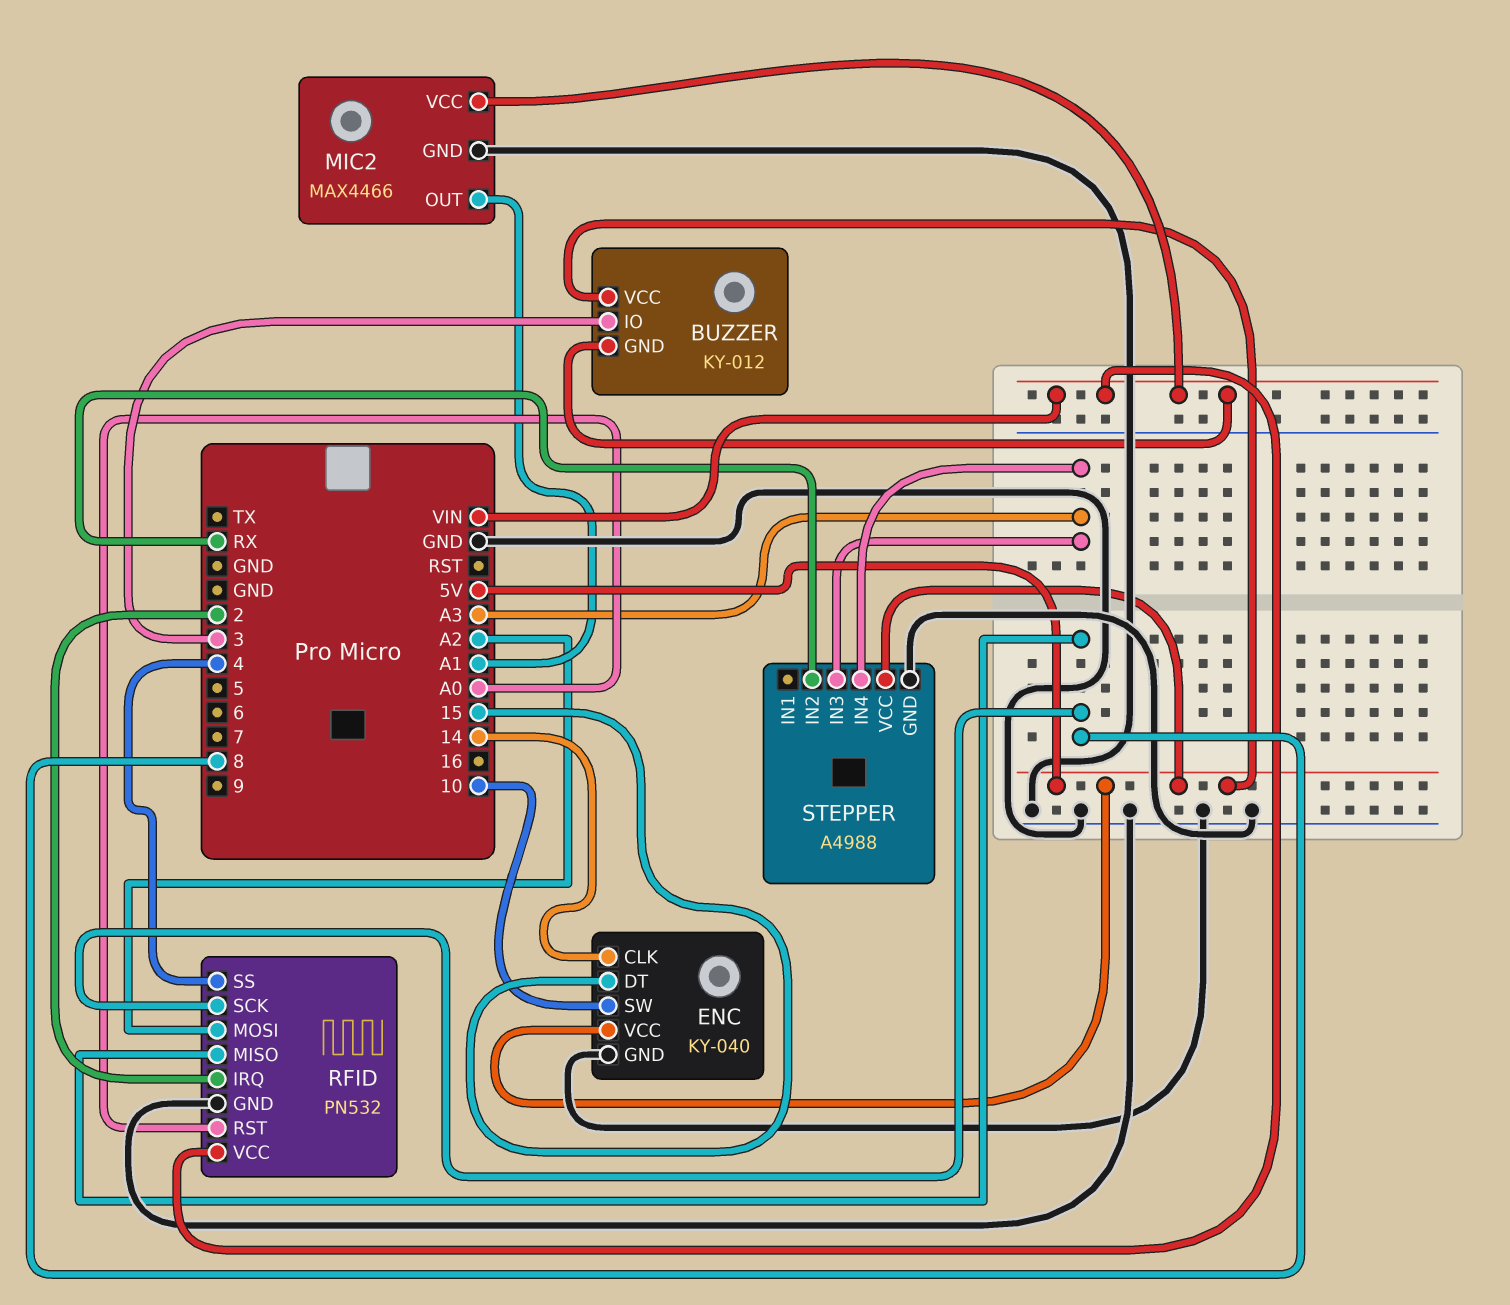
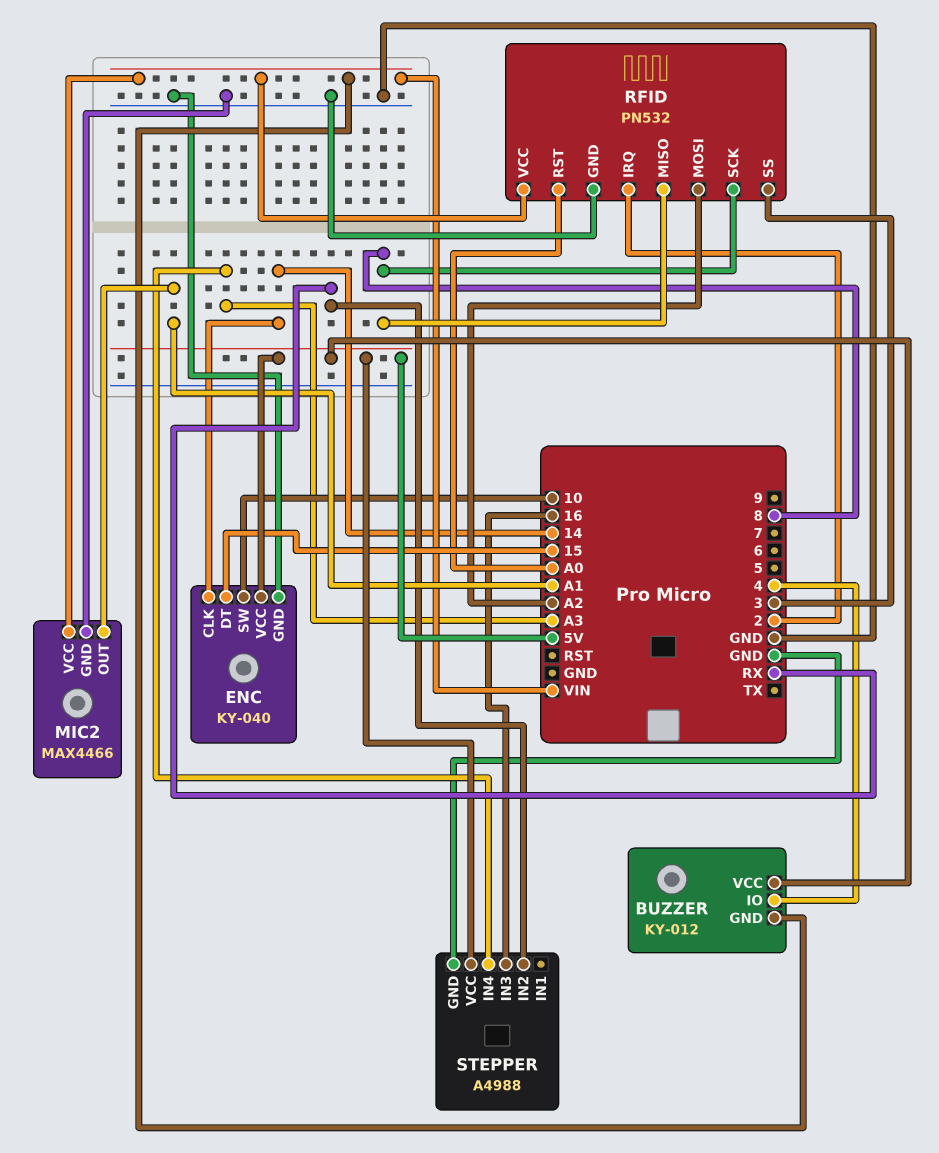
BUZZER pin IO: 3 -> 4
RFID pin SS: 4 -> 3
STEPPER pin IN3: A3 -> 16

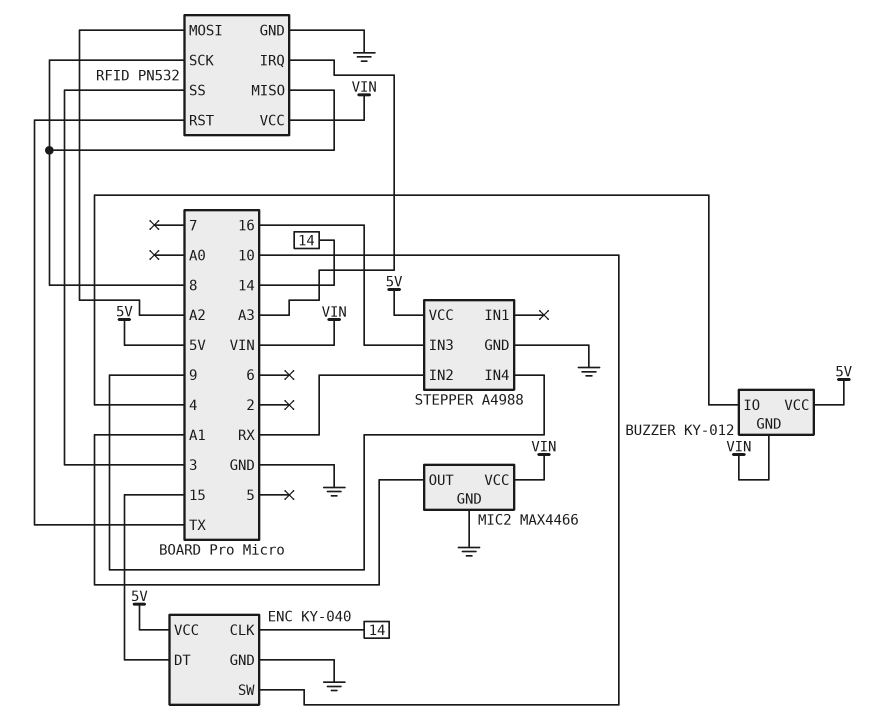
RFID pin IRQ: 2 -> A3
RFID pin RST: A0 -> TX
STEPPER pin IN4: A3 -> 9

